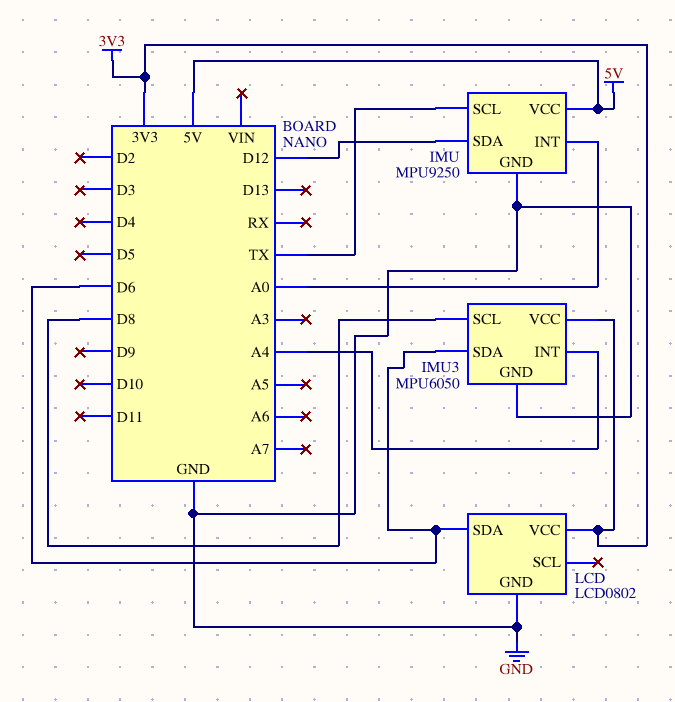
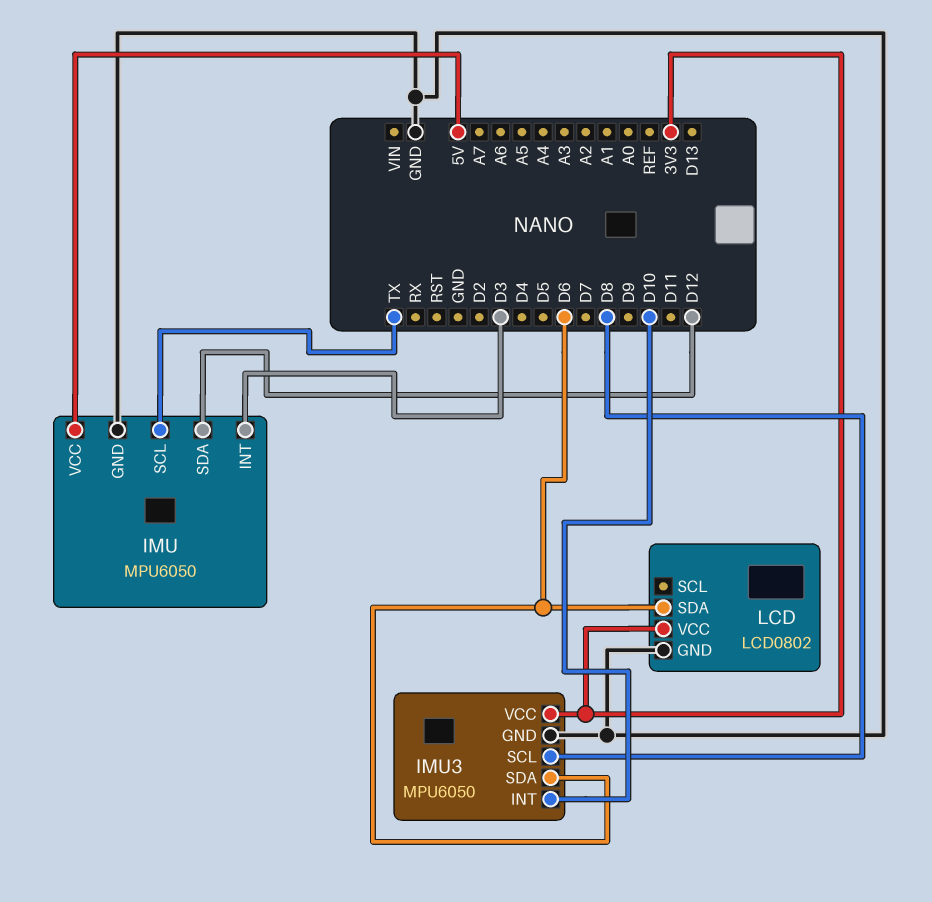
IMU: MPU9250 -> MPU6050
IMU pin INT: A0 -> D3
IMU3 pin INT: A4 -> D10

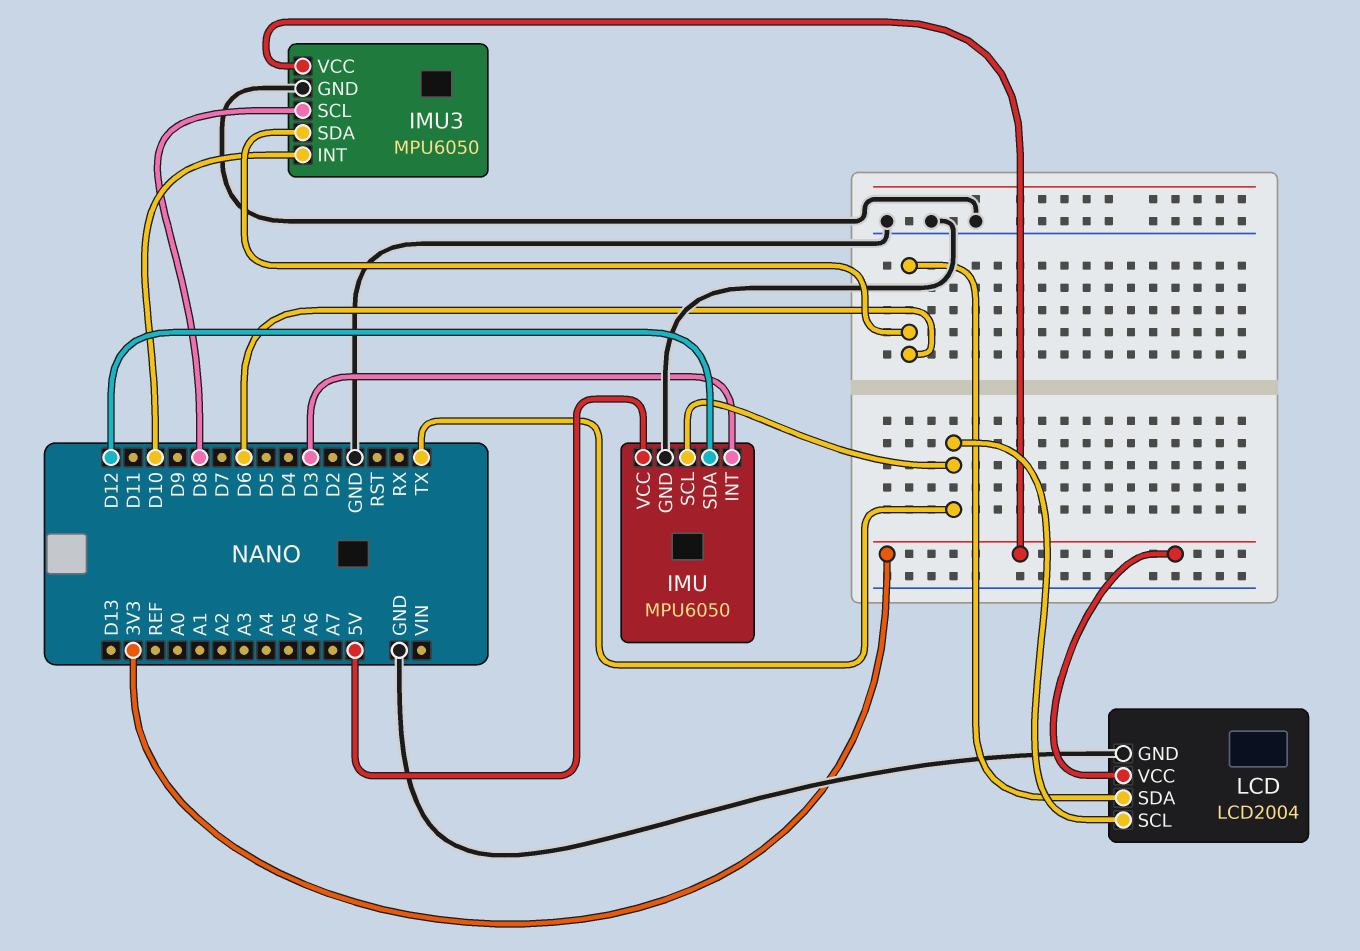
LCD: LCD0802 -> LCD2004
LCD pin SCL: none -> TX

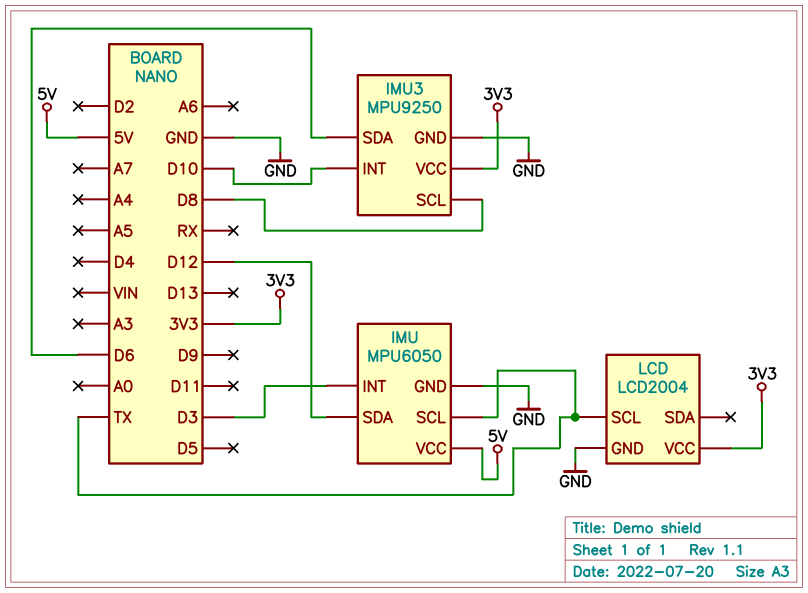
IMU3: MPU6050 -> MPU9250
LCD pin SDA: D6 -> none

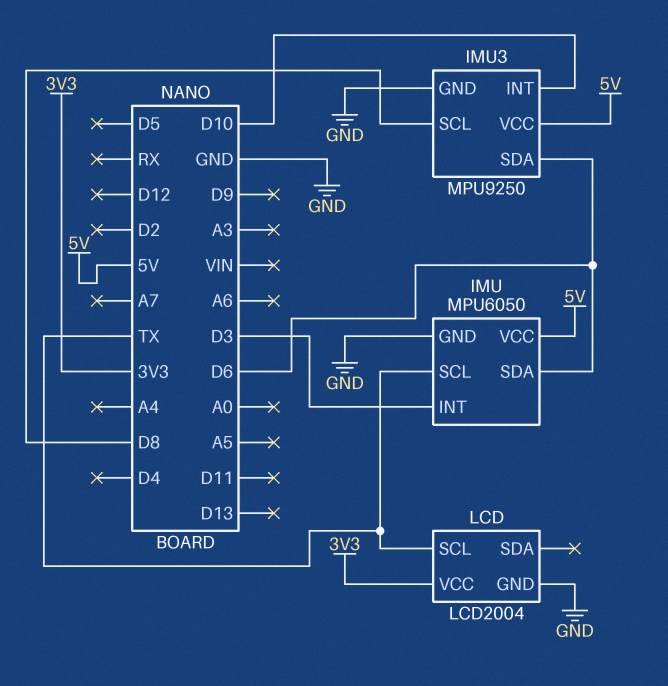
IMU pin SDA: D12 -> D6
IMU3 pin VCC: 3V3 -> 5V

